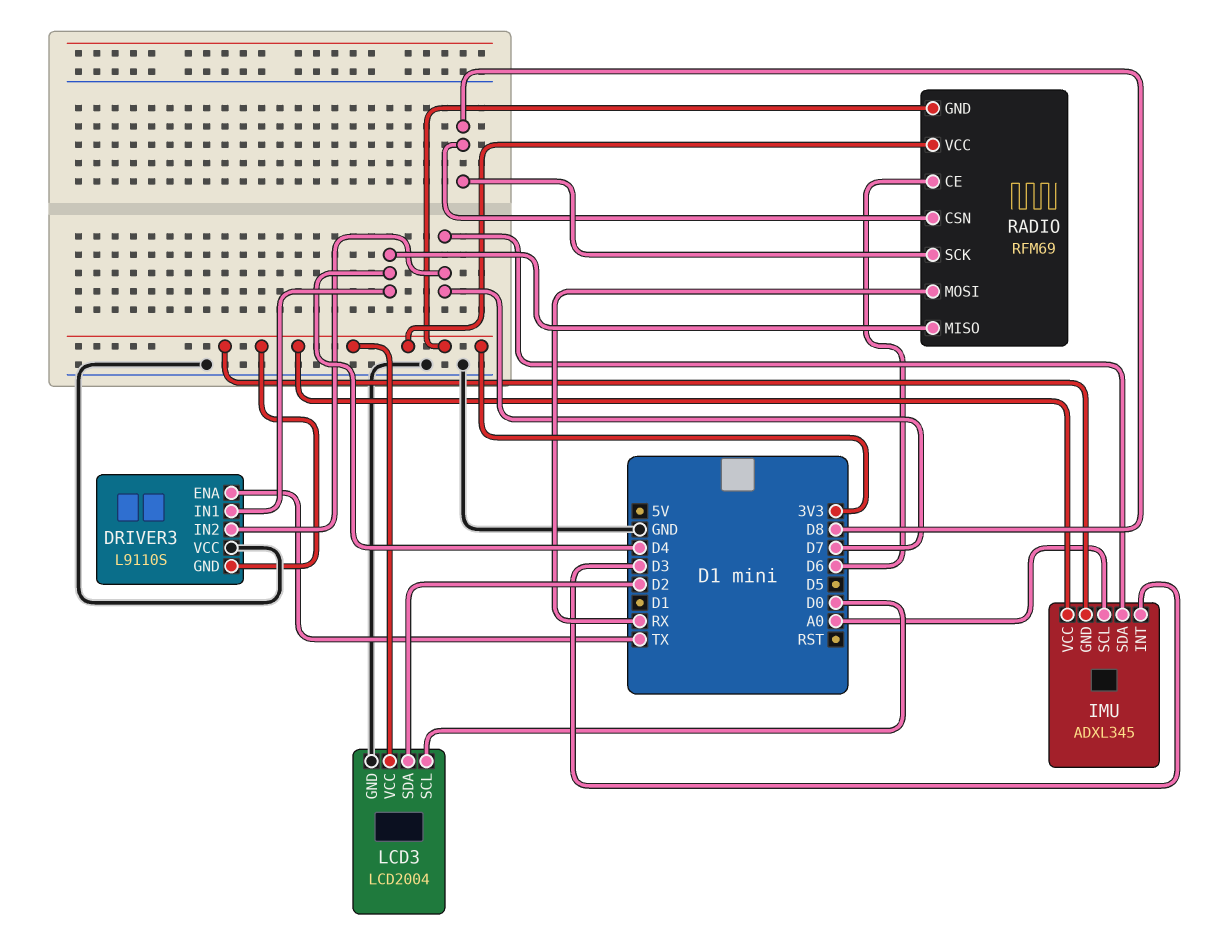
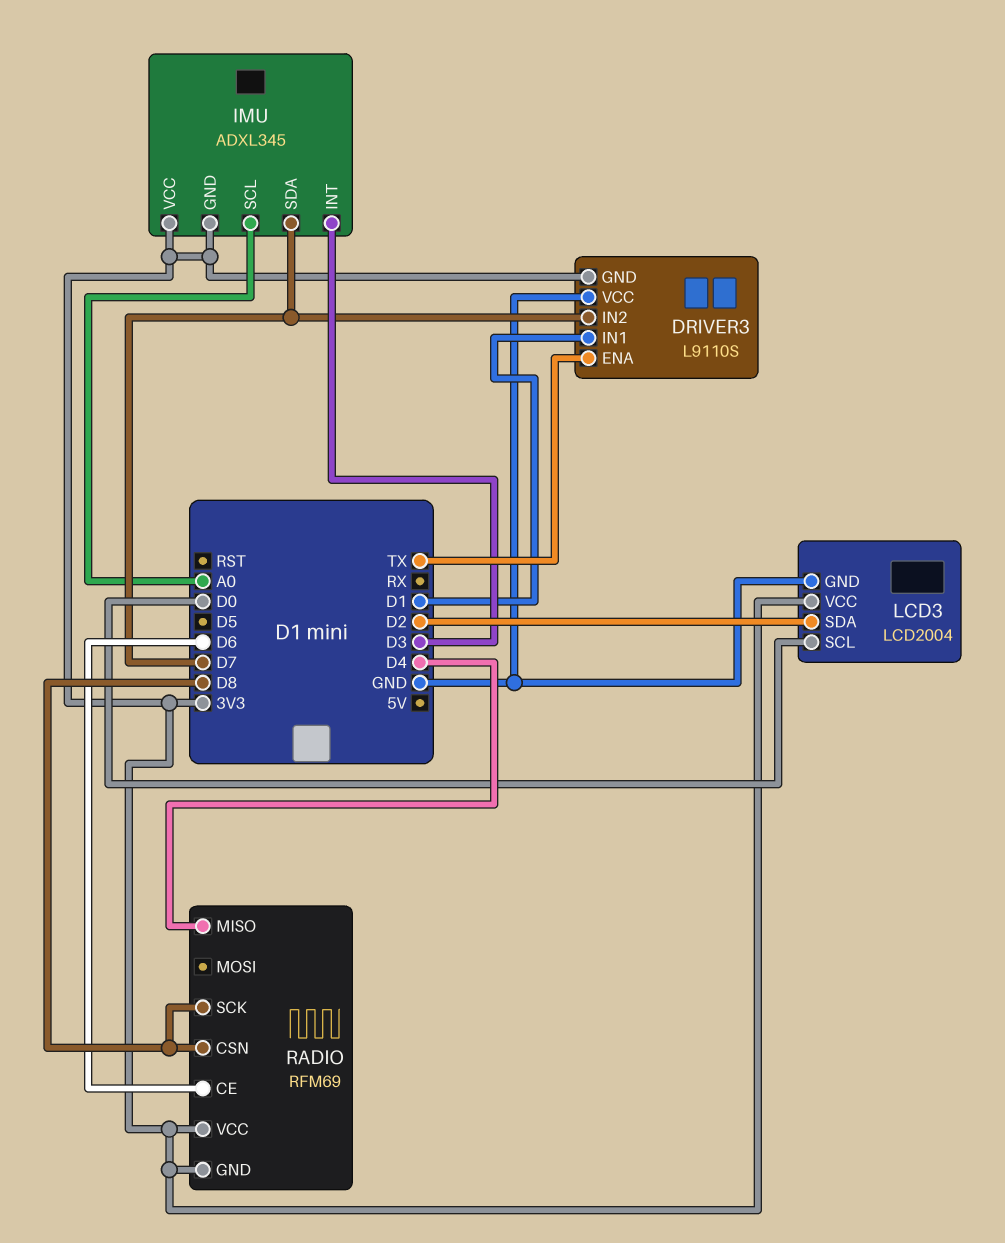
DRIVER3 pin IN1: D4 -> D1
RADIO pin MOSI: RX -> none

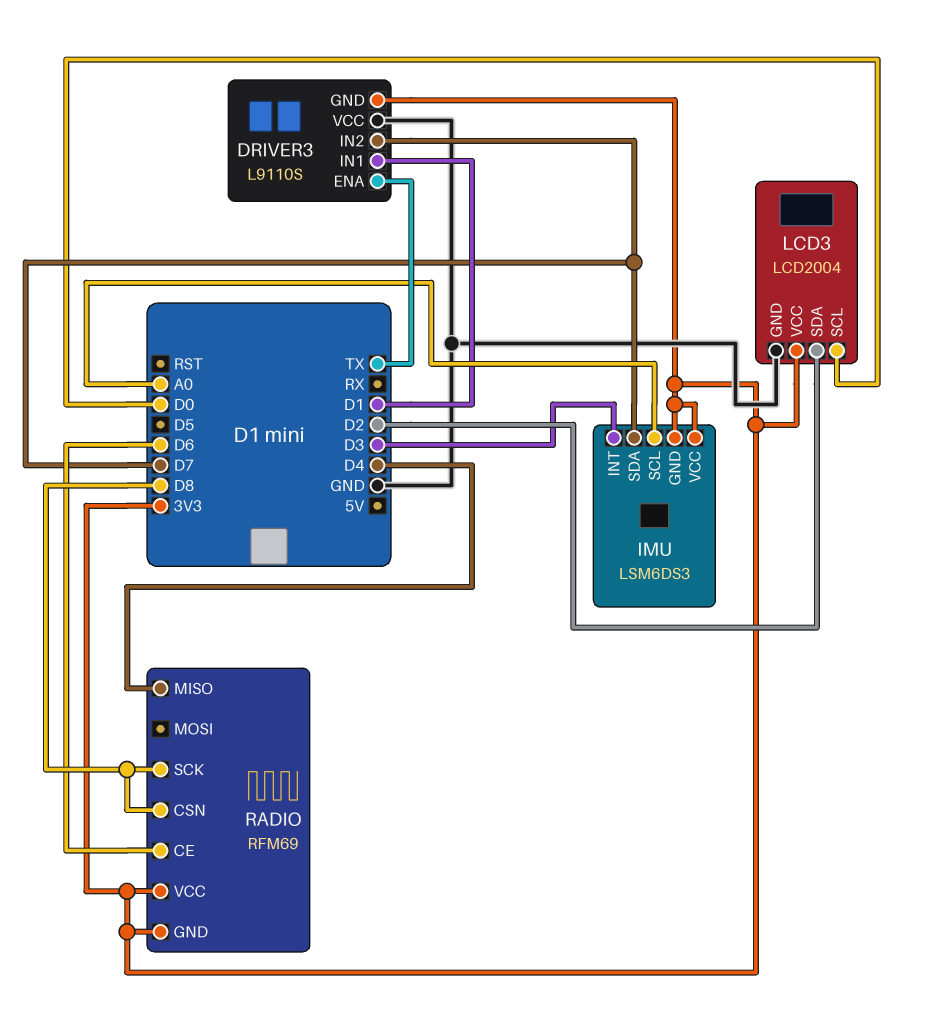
IMU: ADXL345 -> LSM6DS3

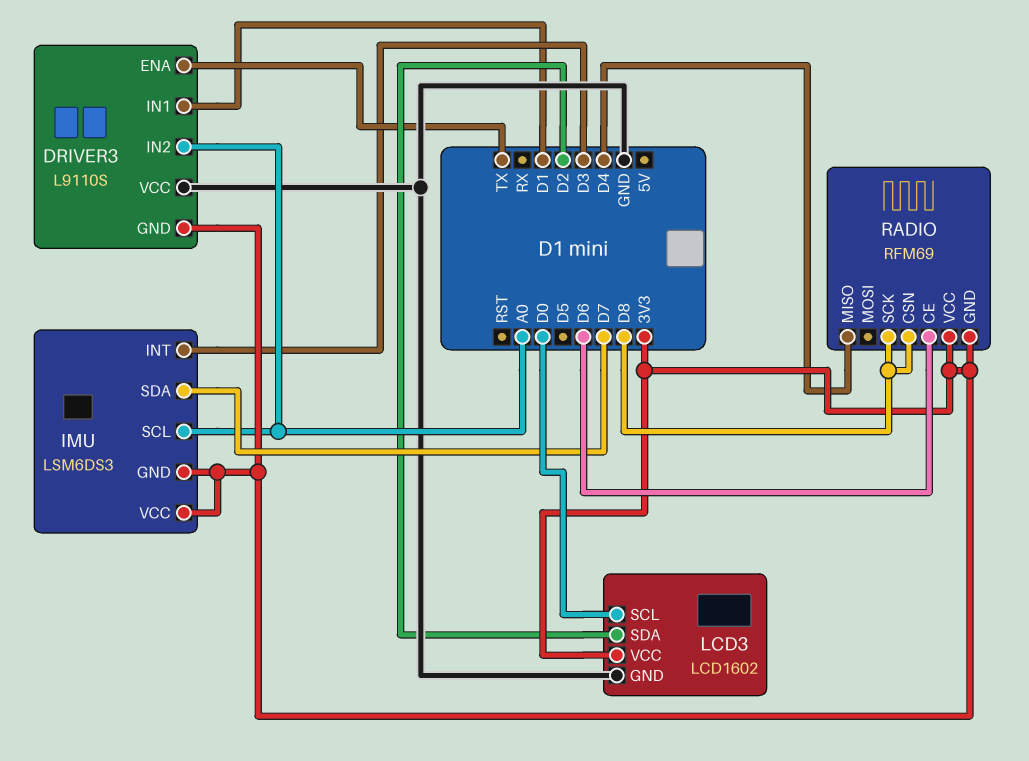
DRIVER3 pin IN2: D7 -> A0
LCD3: LCD2004 -> LCD1602

